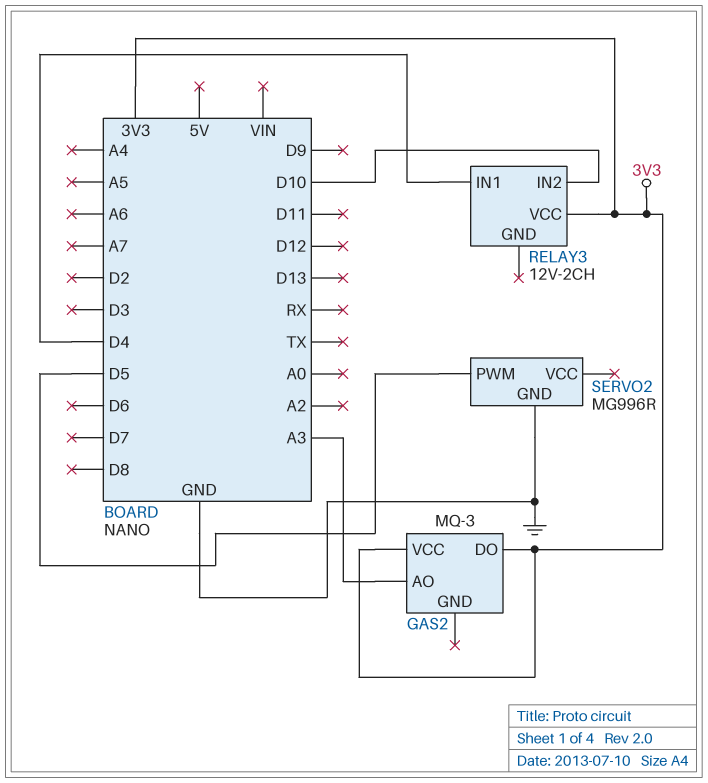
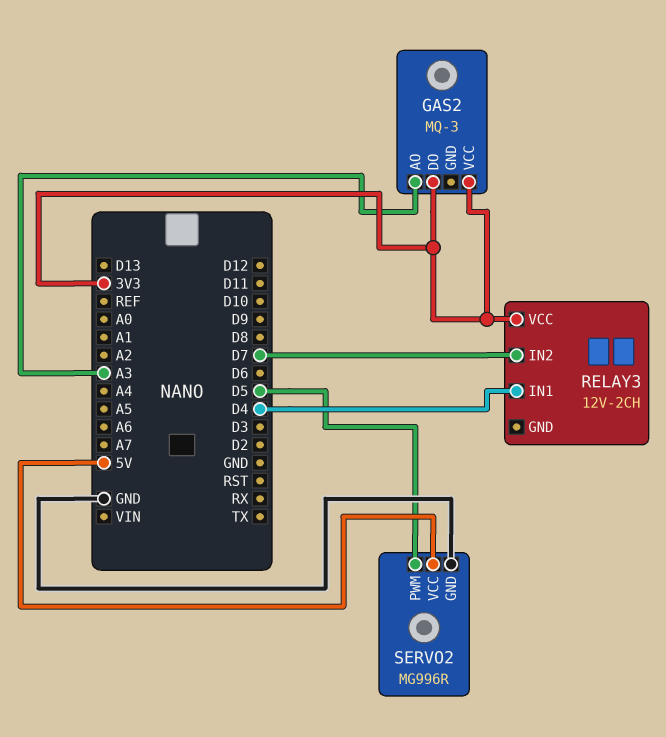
RELAY3 pin IN2: D10 -> D7
SERVO2 pin VCC: none -> 5V

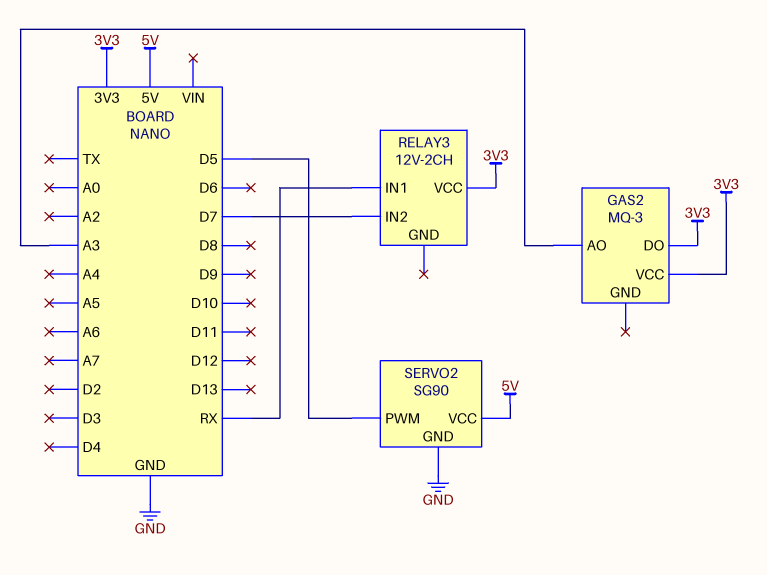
RELAY3 pin IN1: D4 -> RX
SERVO2: MG996R -> SG90

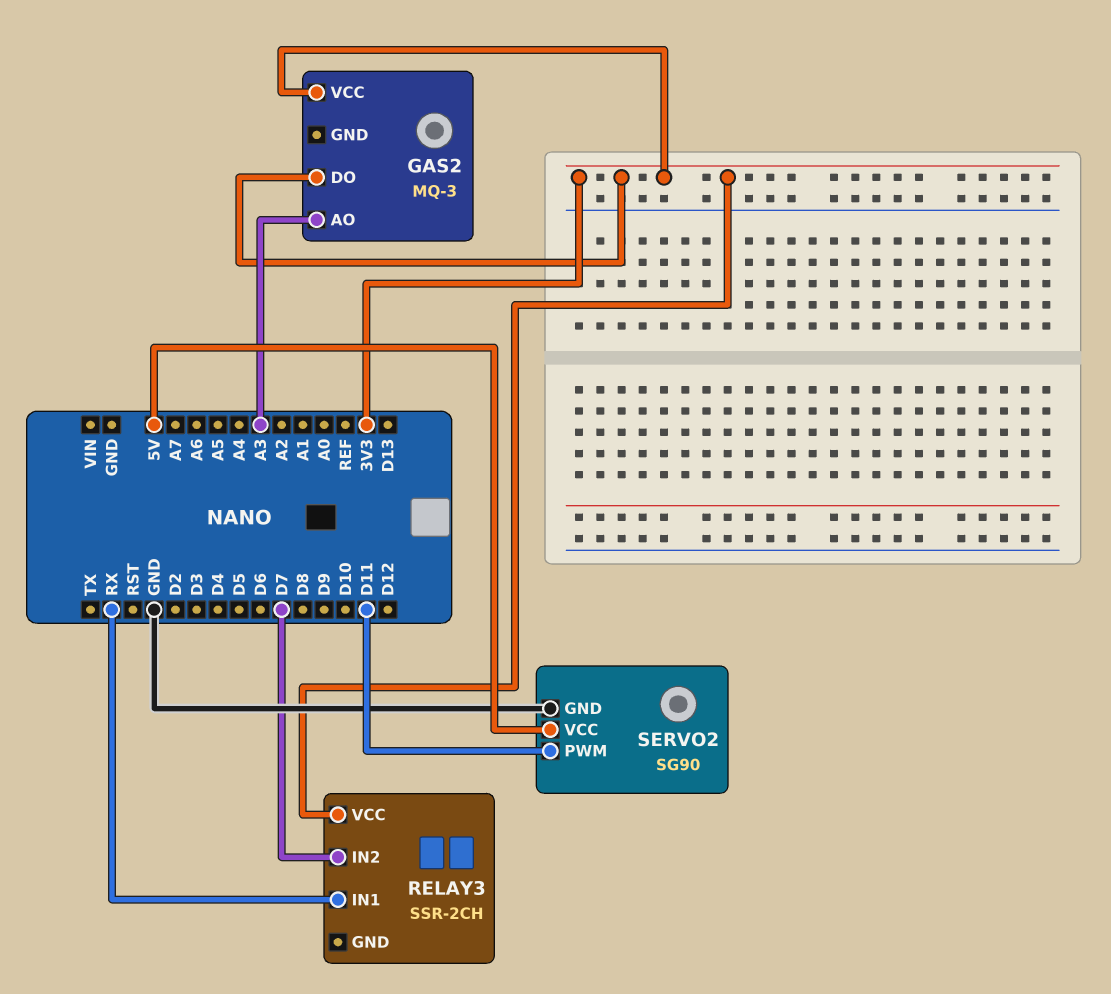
RELAY3: 12V-2CH -> SSR-2CH
SERVO2 pin PWM: D5 -> D11

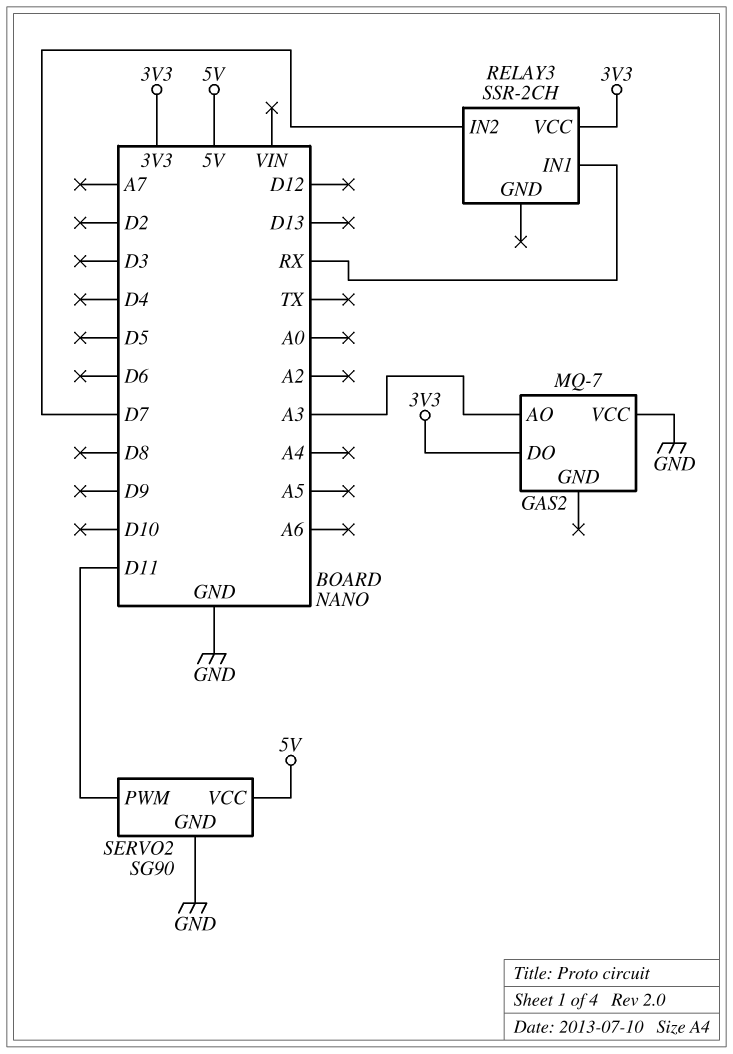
GAS2: MQ-3 -> MQ-7
GAS2 pin VCC: 3V3 -> GND

